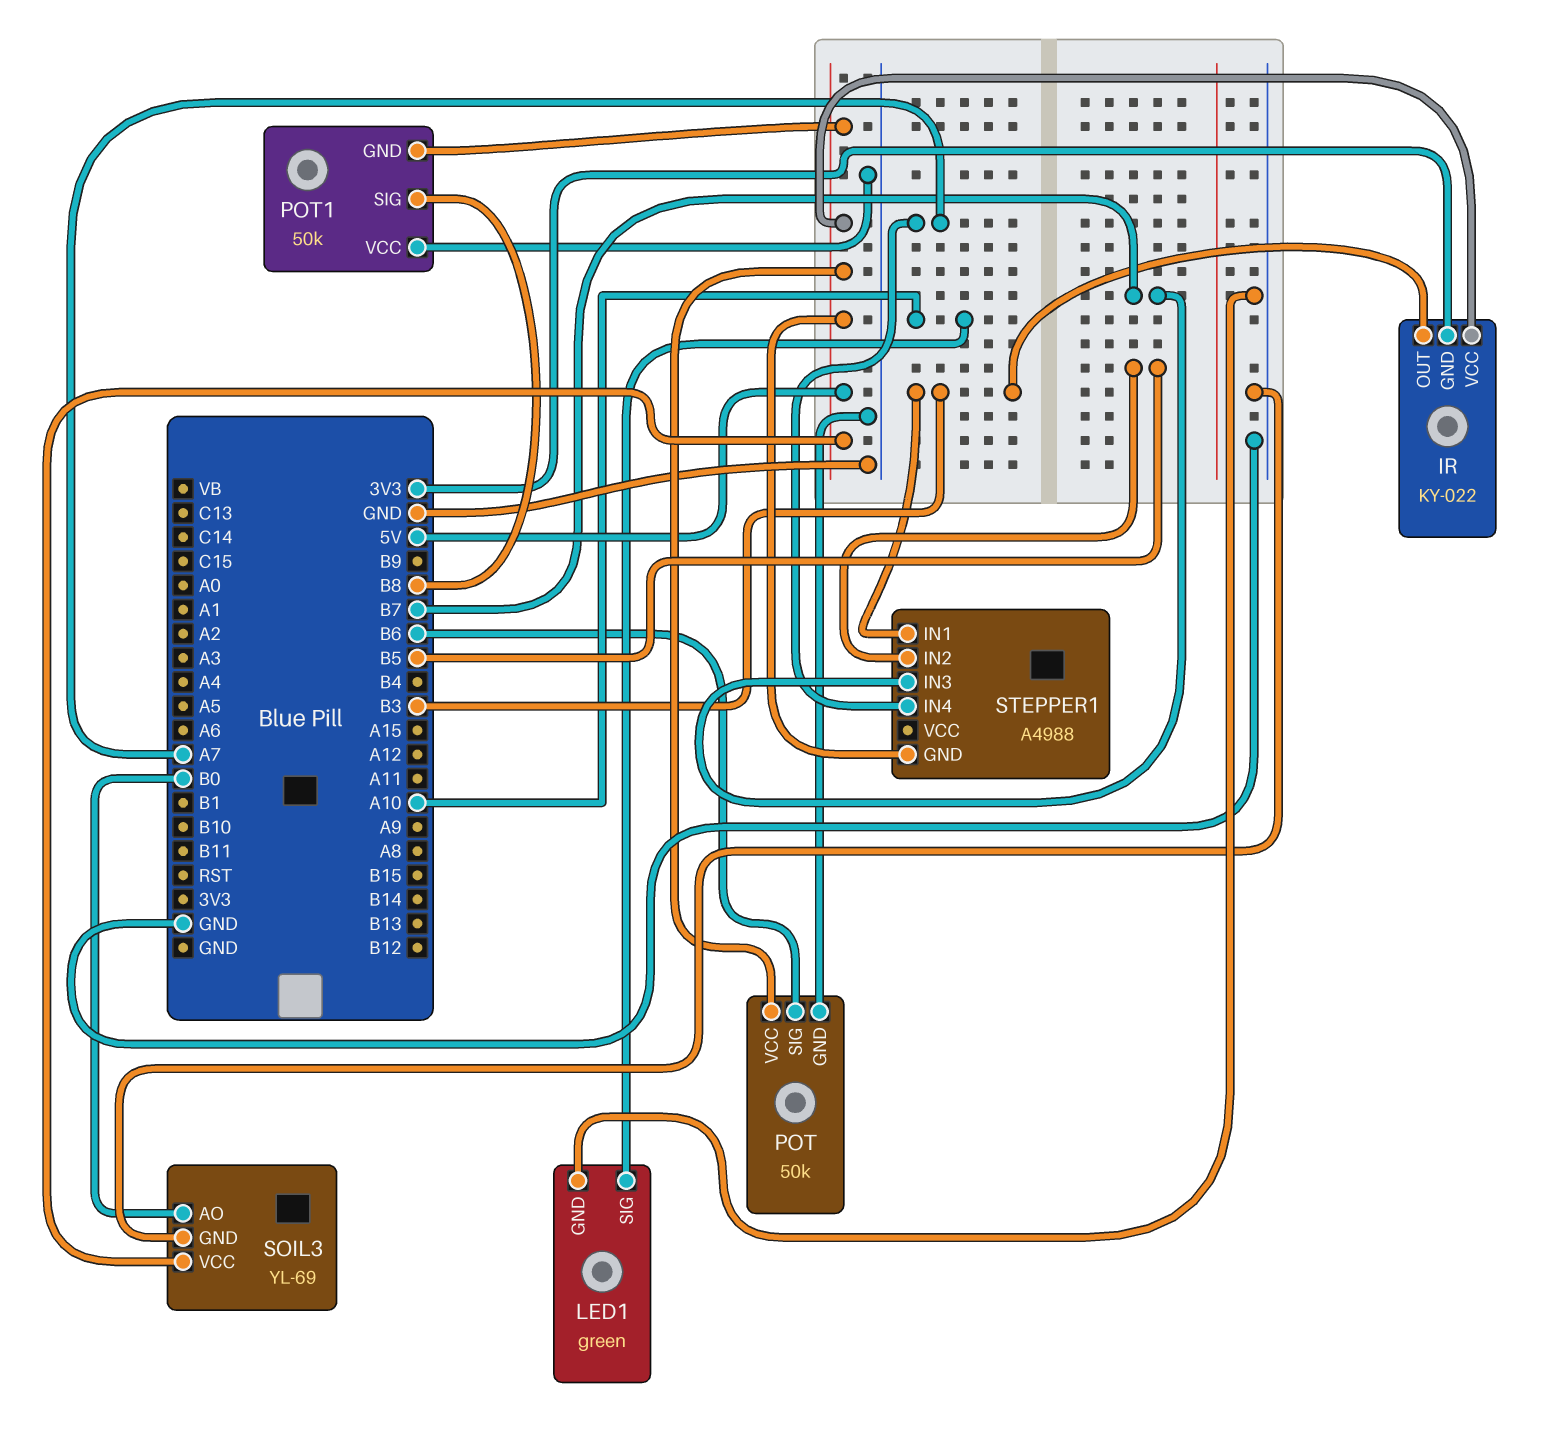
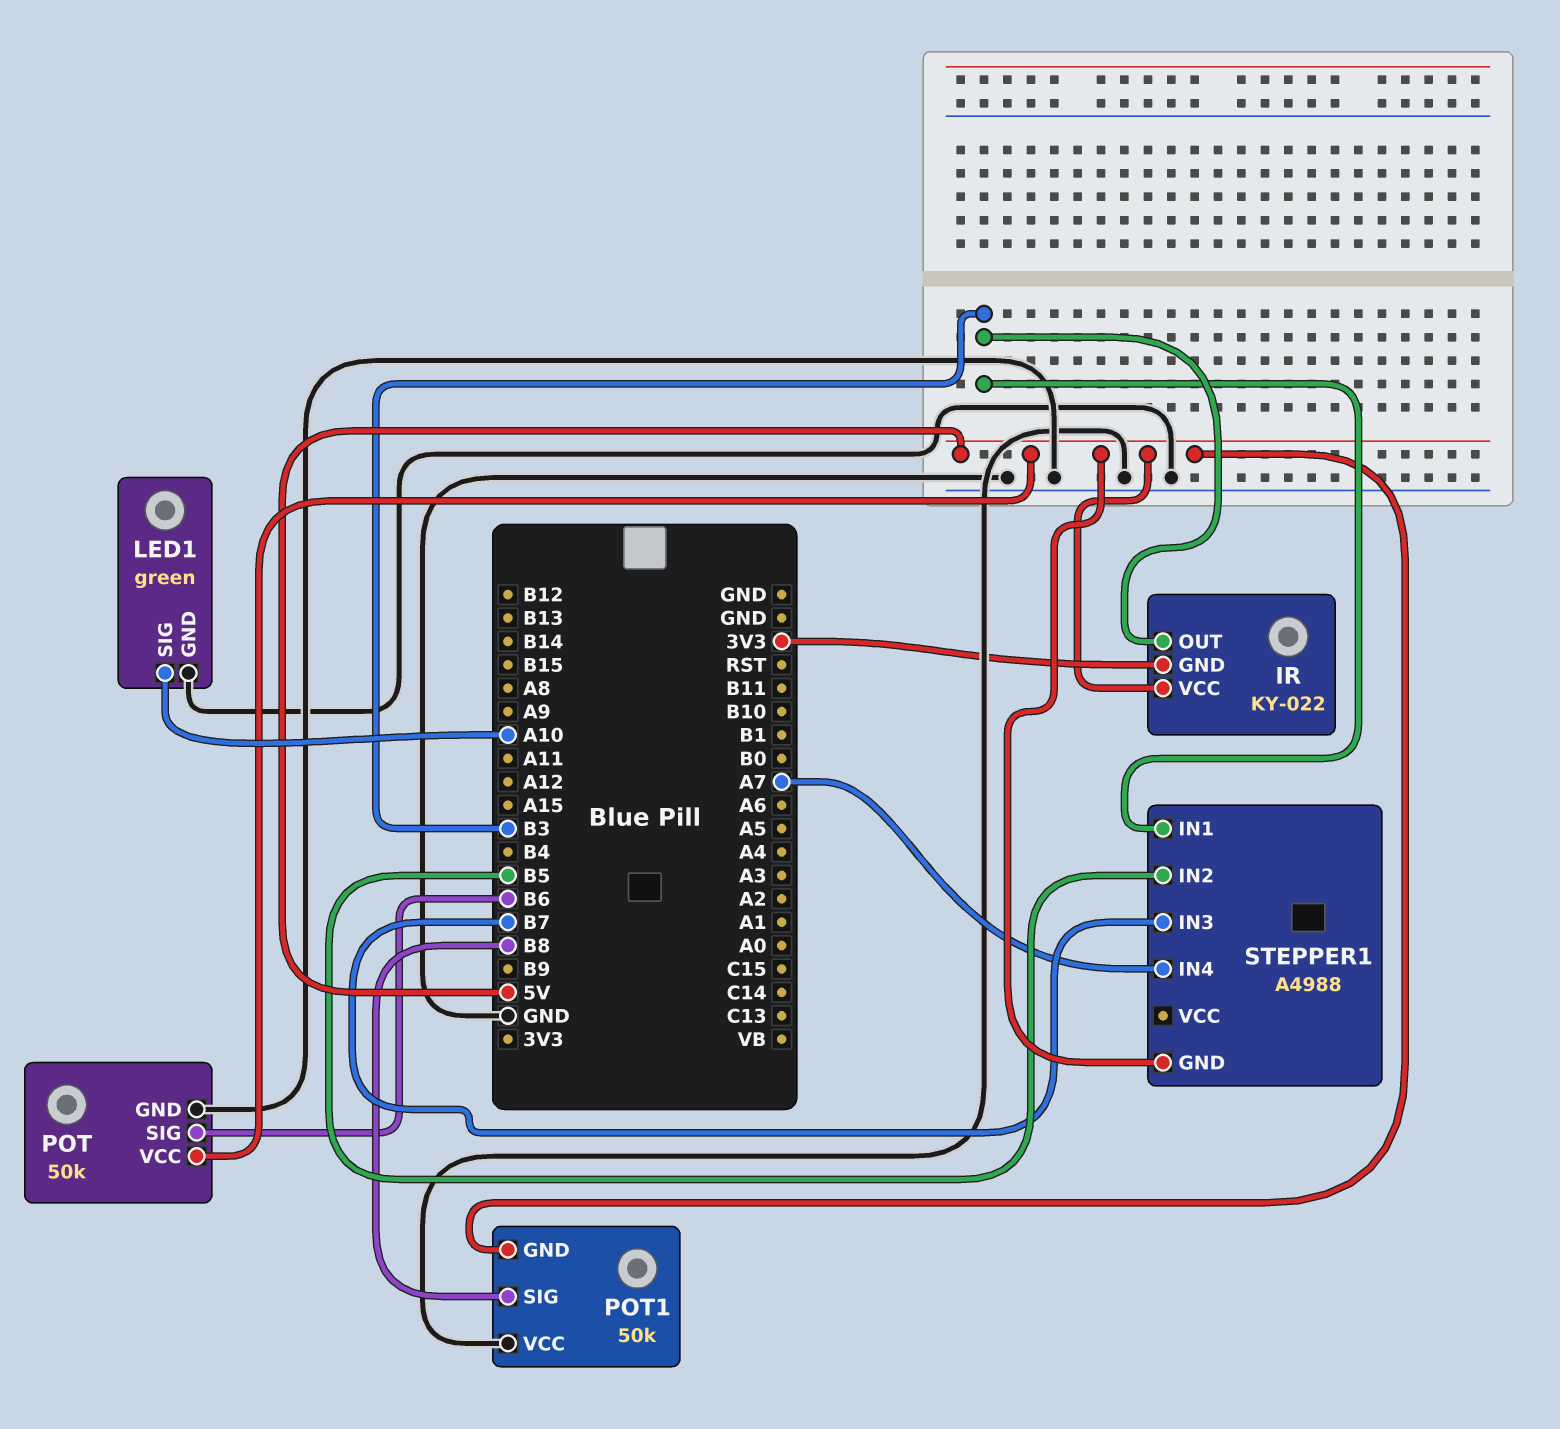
SOIL3: YL-69 -> none
SOIL3 pin AO: B0 -> none
SOIL3 pin GND: GND -> none
SOIL3 pin VCC: 5V -> none

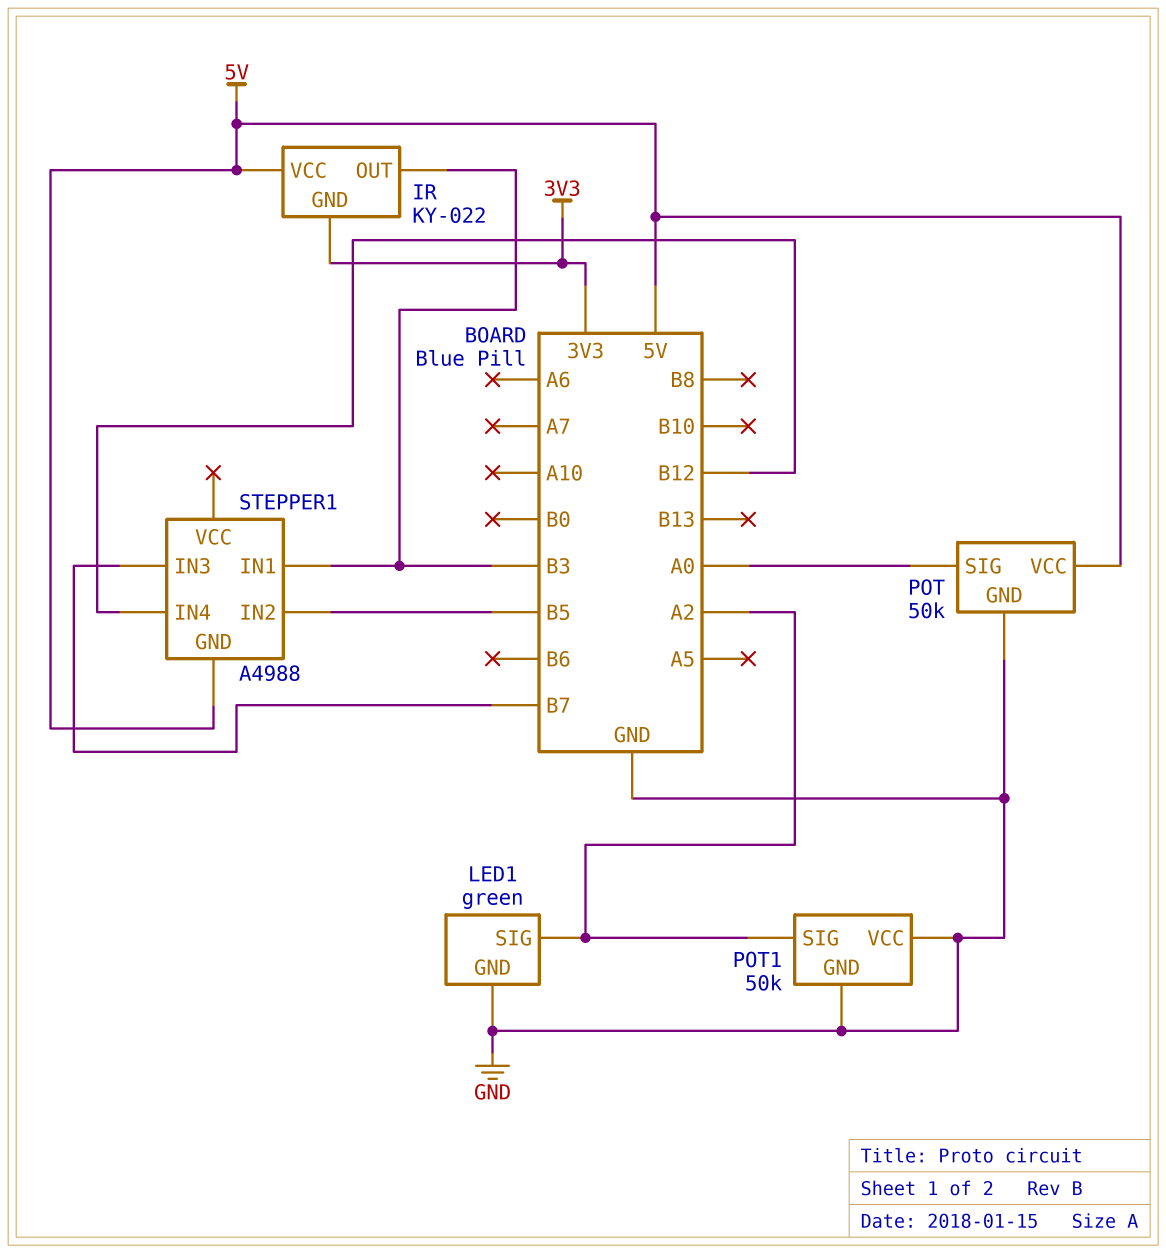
LED1 pin SIG: A10 -> A2
POT pin SIG: B6 -> A0
POT1 pin GND: 5V -> GND
POT1 pin SIG: B8 -> A2
STEPPER1 pin IN4: A7 -> B12

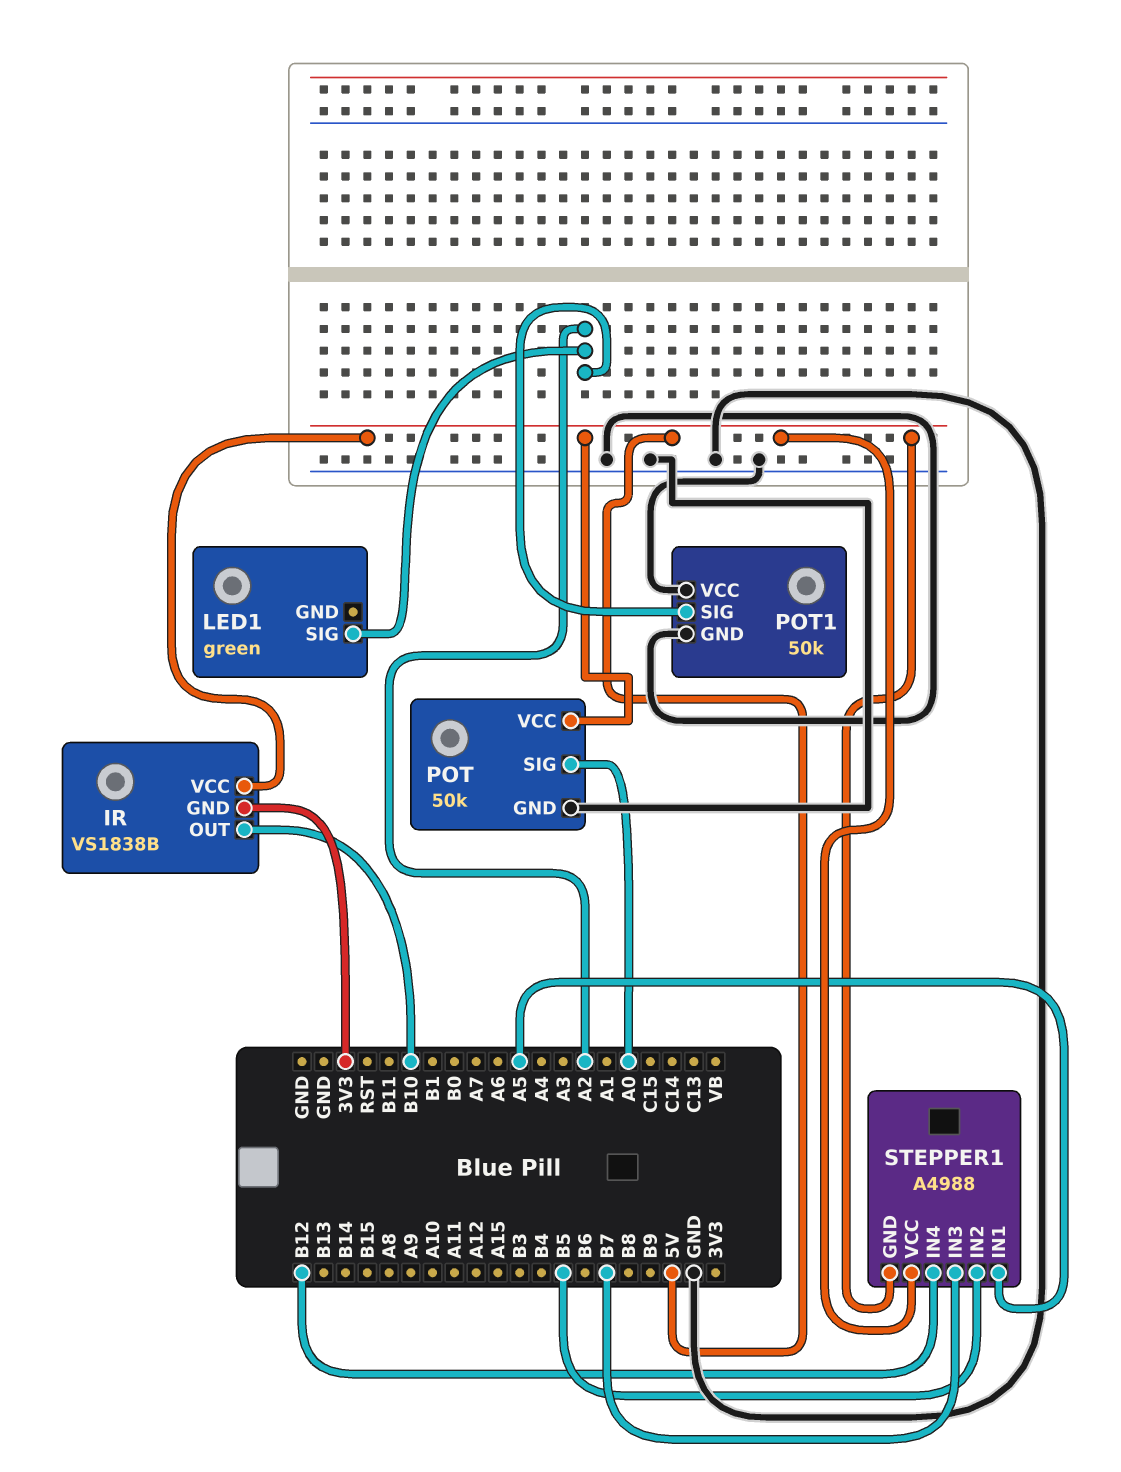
IR: KY-022 -> VS1838B
IR pin OUT: B3 -> B10
LED1 pin GND: GND -> none
STEPPER1 pin IN1: B3 -> A5
STEPPER1 pin VCC: none -> 5V

